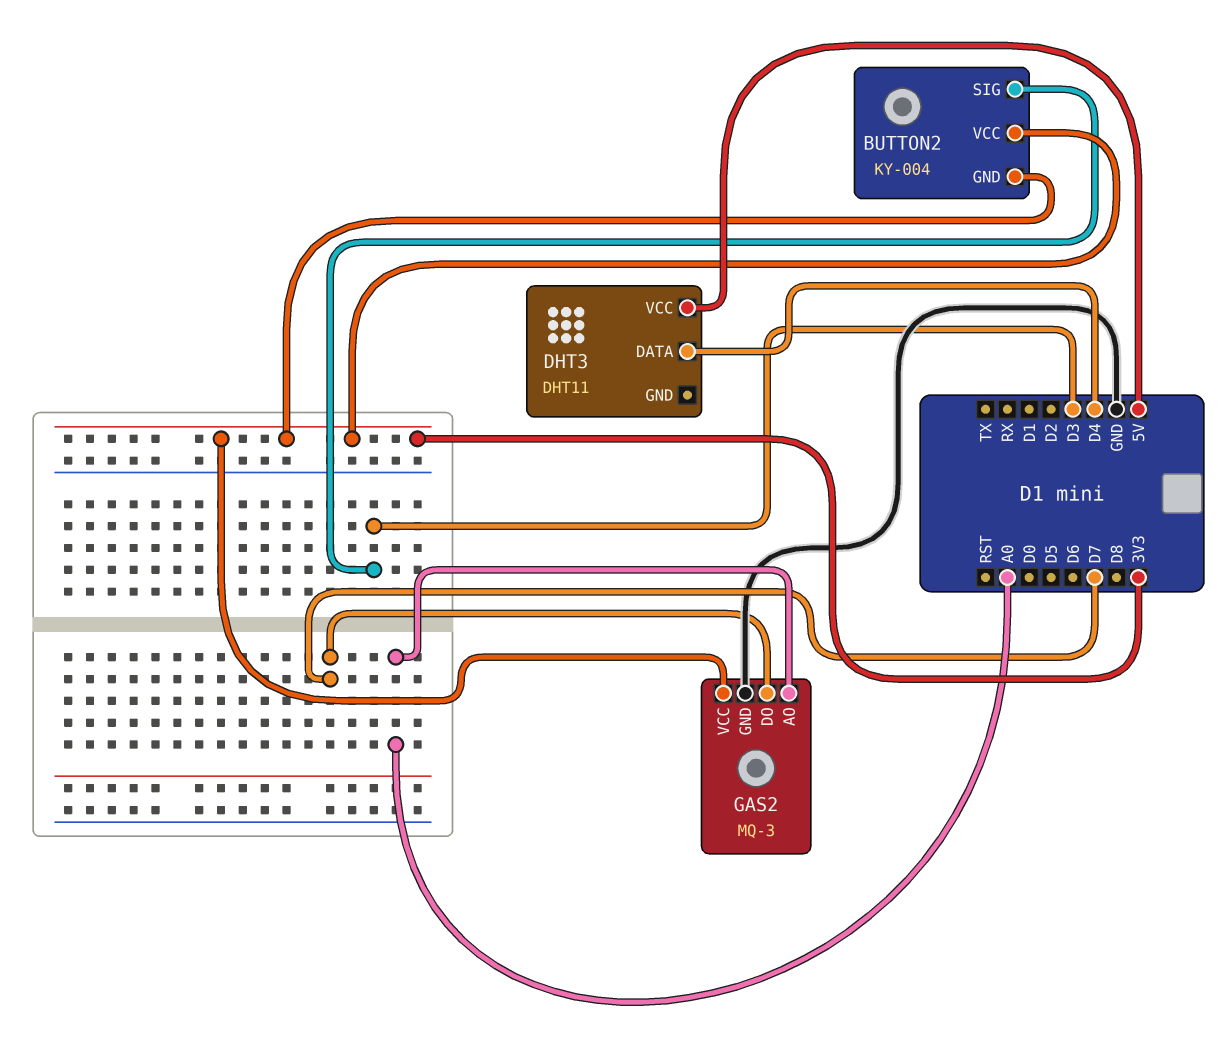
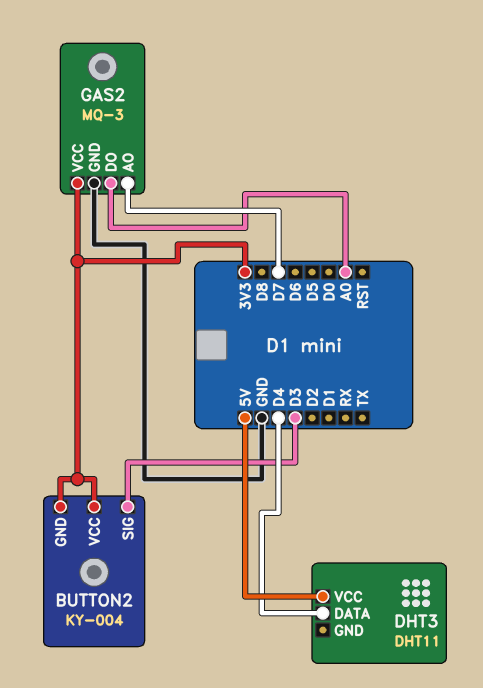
GAS2 pin AO: A0 -> D7
GAS2 pin DO: D7 -> A0

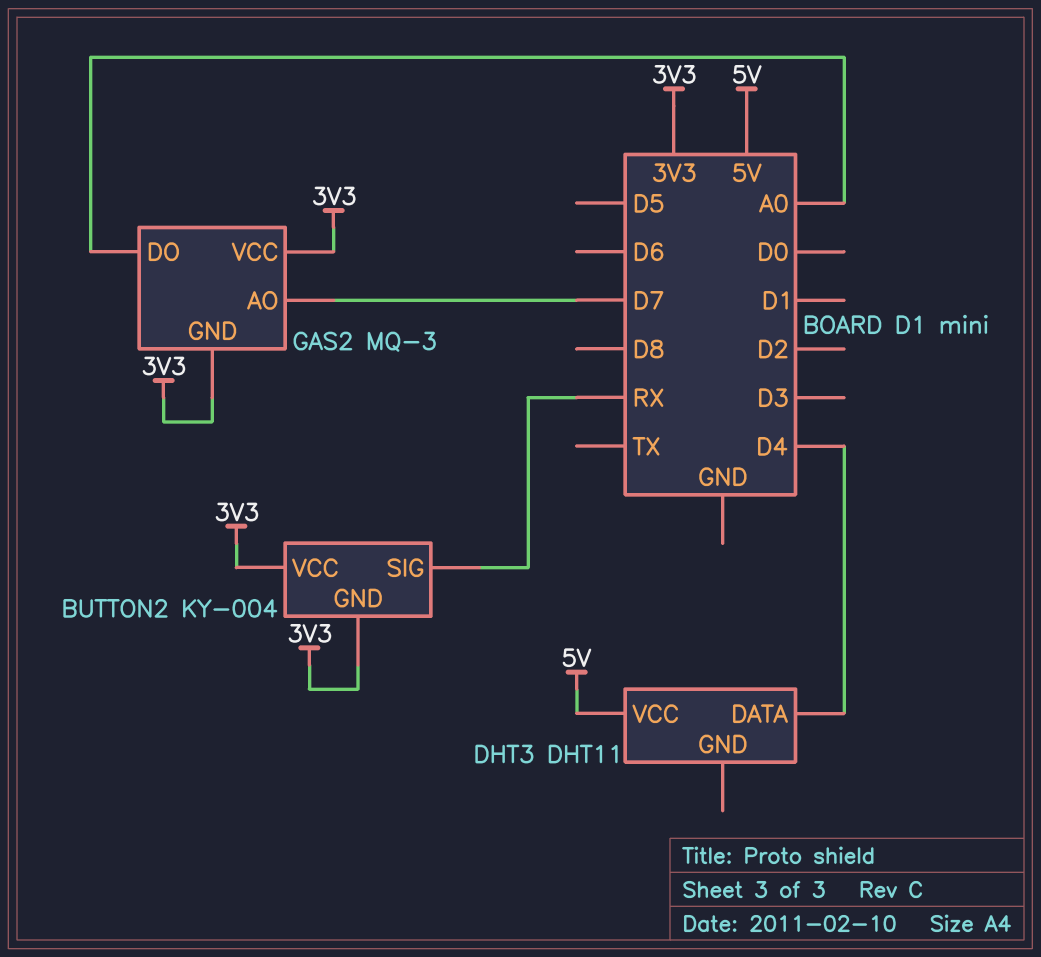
BUTTON2 pin SIG: D3 -> RX
GAS2 pin GND: GND -> 3V3

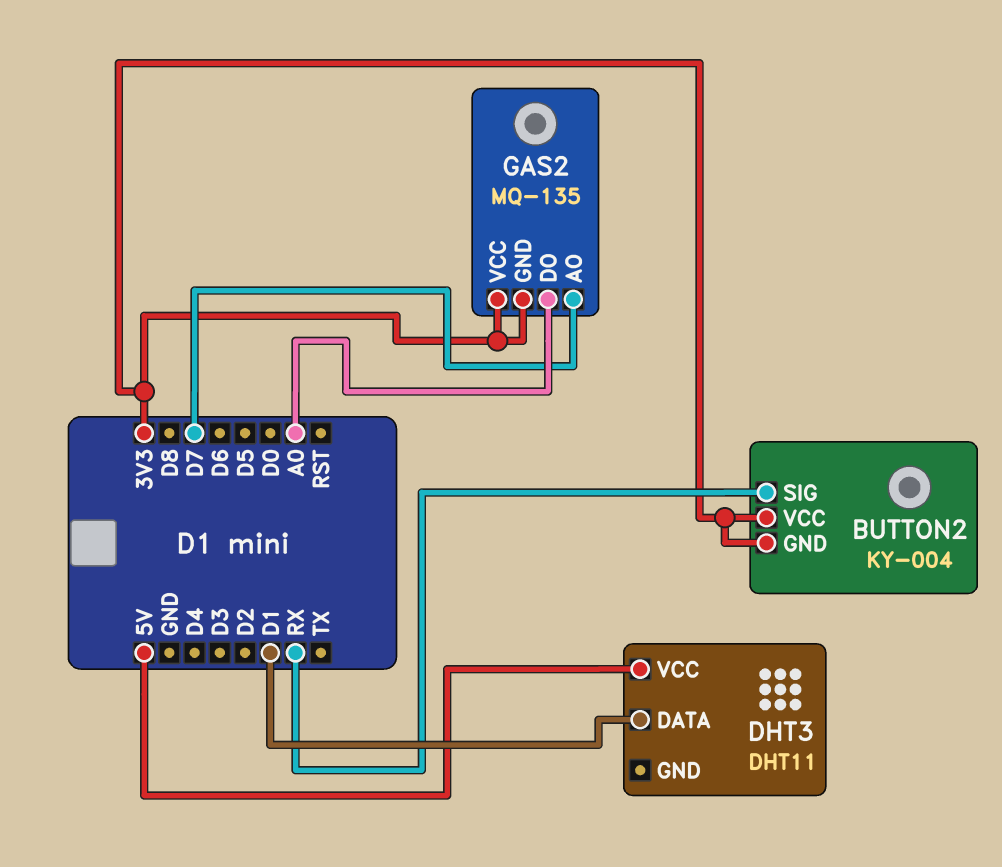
DHT3 pin DATA: D4 -> D1
GAS2: MQ-3 -> MQ-135

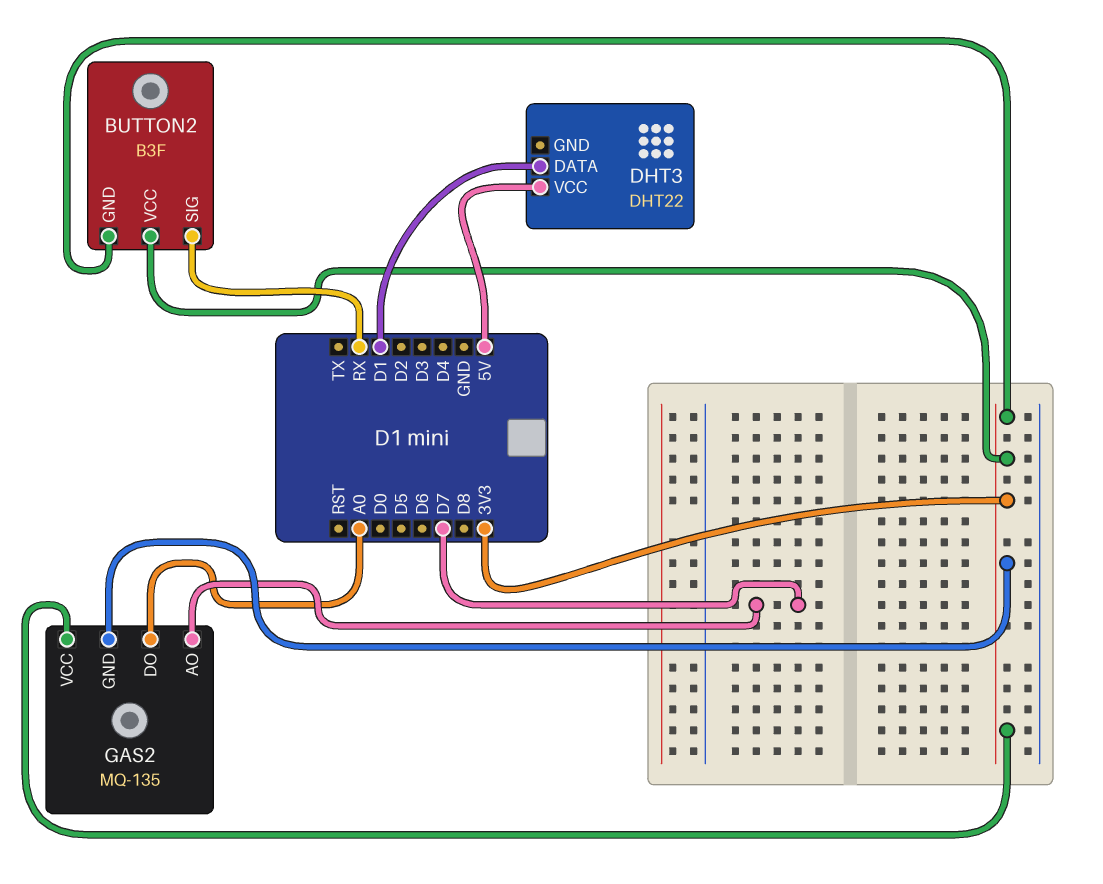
BUTTON2: KY-004 -> B3F
DHT3: DHT11 -> DHT22

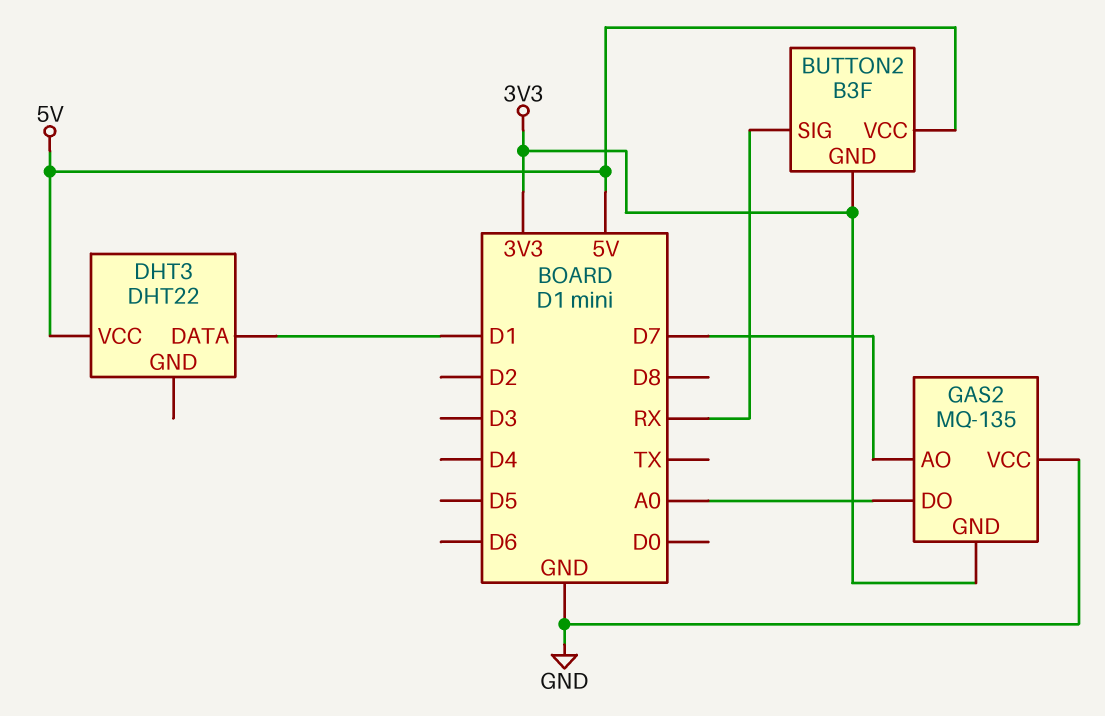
BUTTON2 pin VCC: 3V3 -> 5V
GAS2 pin VCC: 3V3 -> GND

